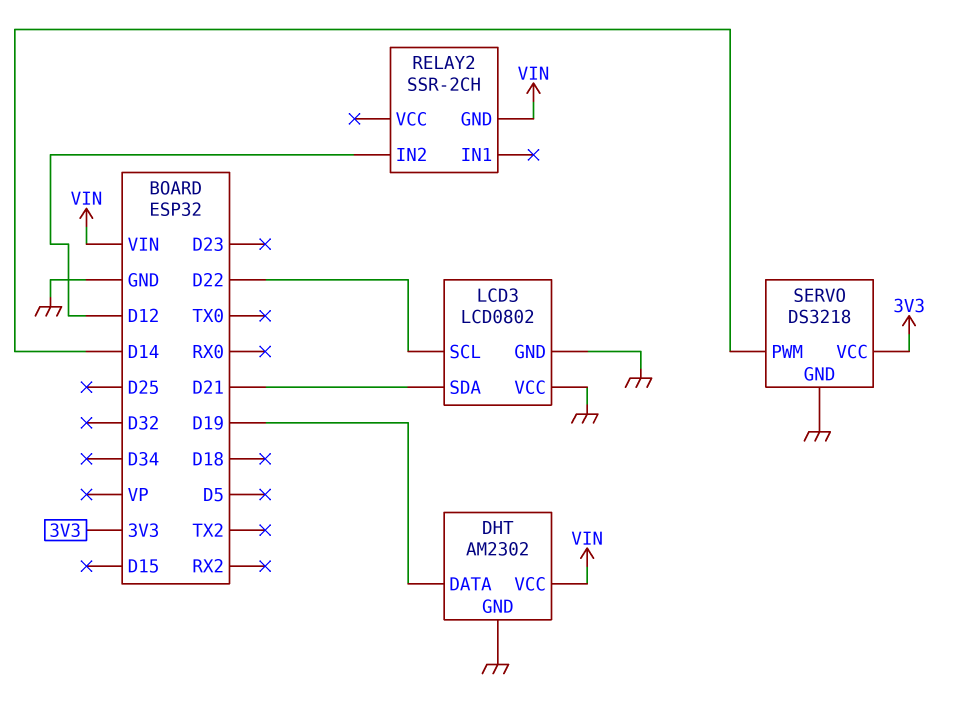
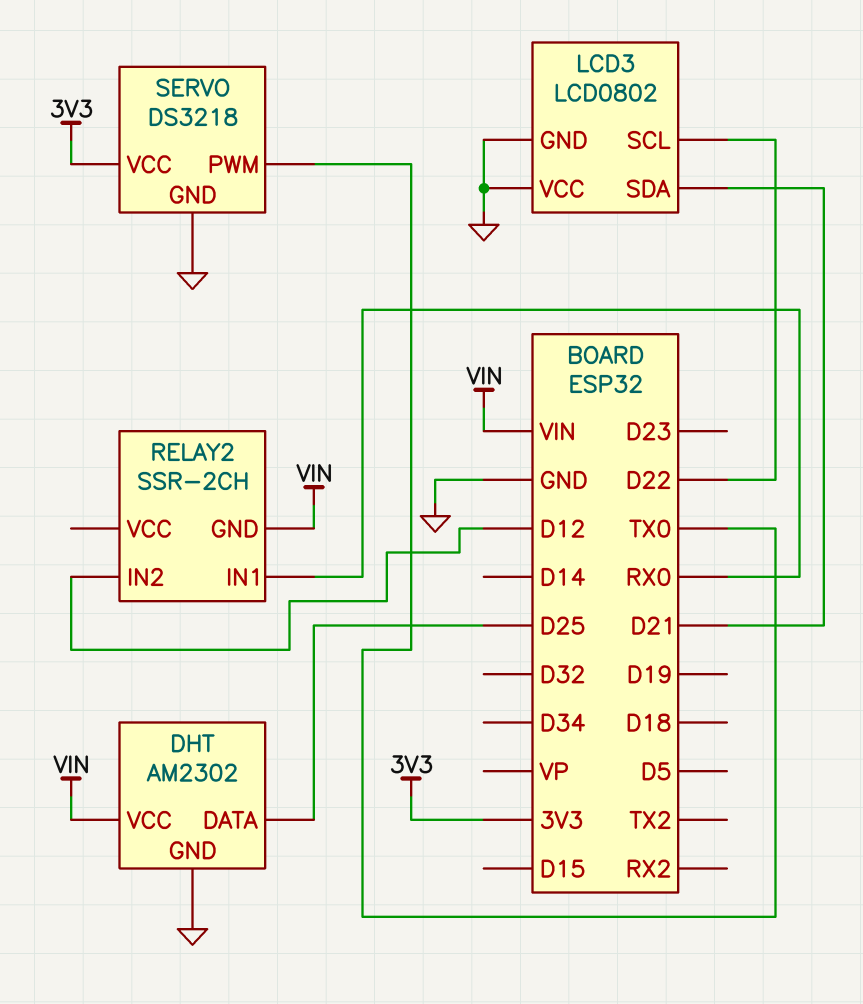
DHT pin DATA: D19 -> D25
RELAY2 pin IN1: none -> RX0
SERVO pin PWM: D14 -> TX0

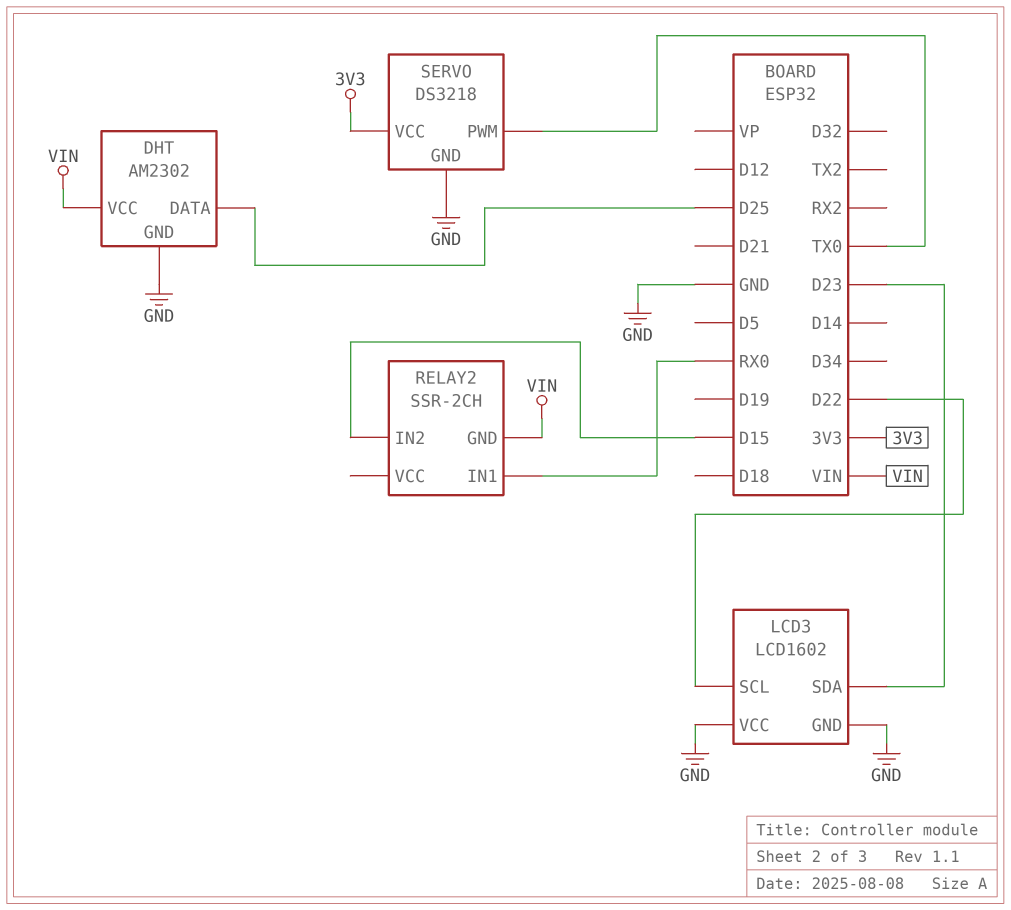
LCD3: LCD0802 -> LCD1602
LCD3 pin SDA: D21 -> D23
RELAY2 pin IN2: D12 -> D15

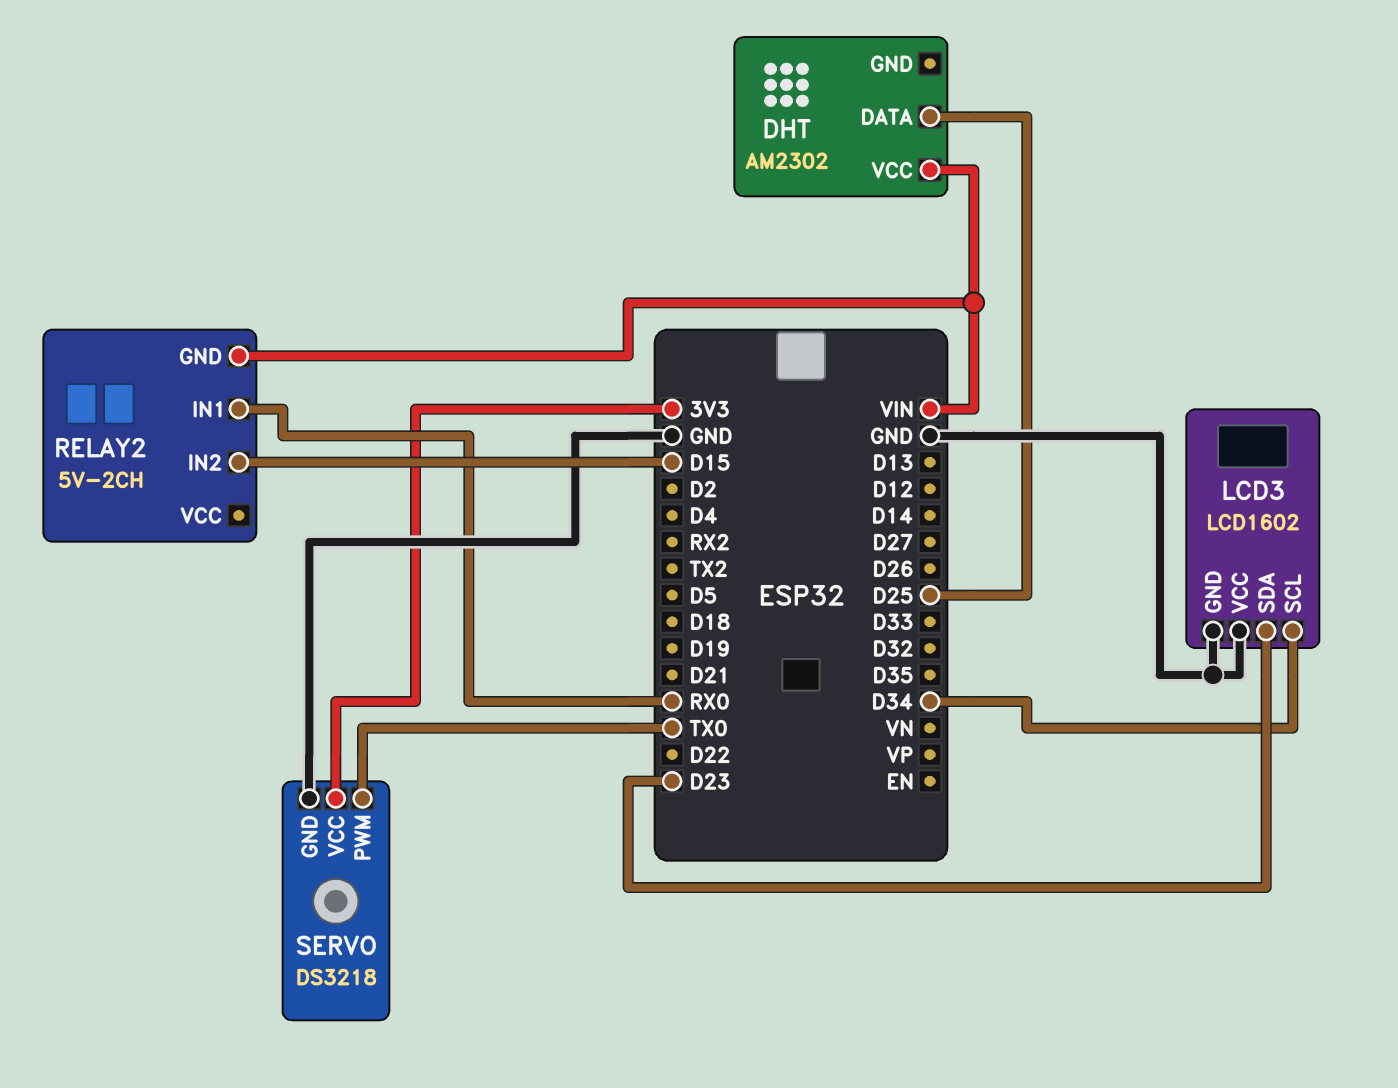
DHT pin GND: GND -> none
LCD3 pin SCL: D22 -> D34
RELAY2: SSR-2CH -> 5V-2CH

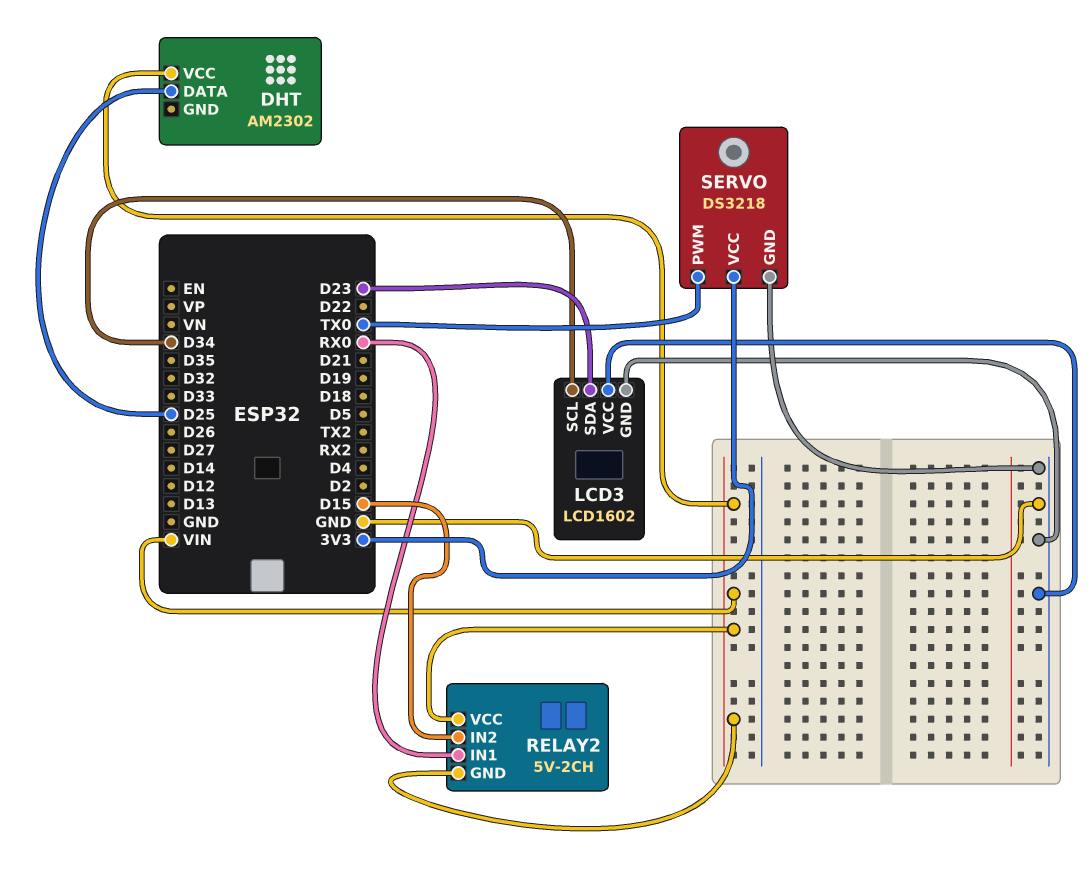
RELAY2 pin VCC: none -> VIN

